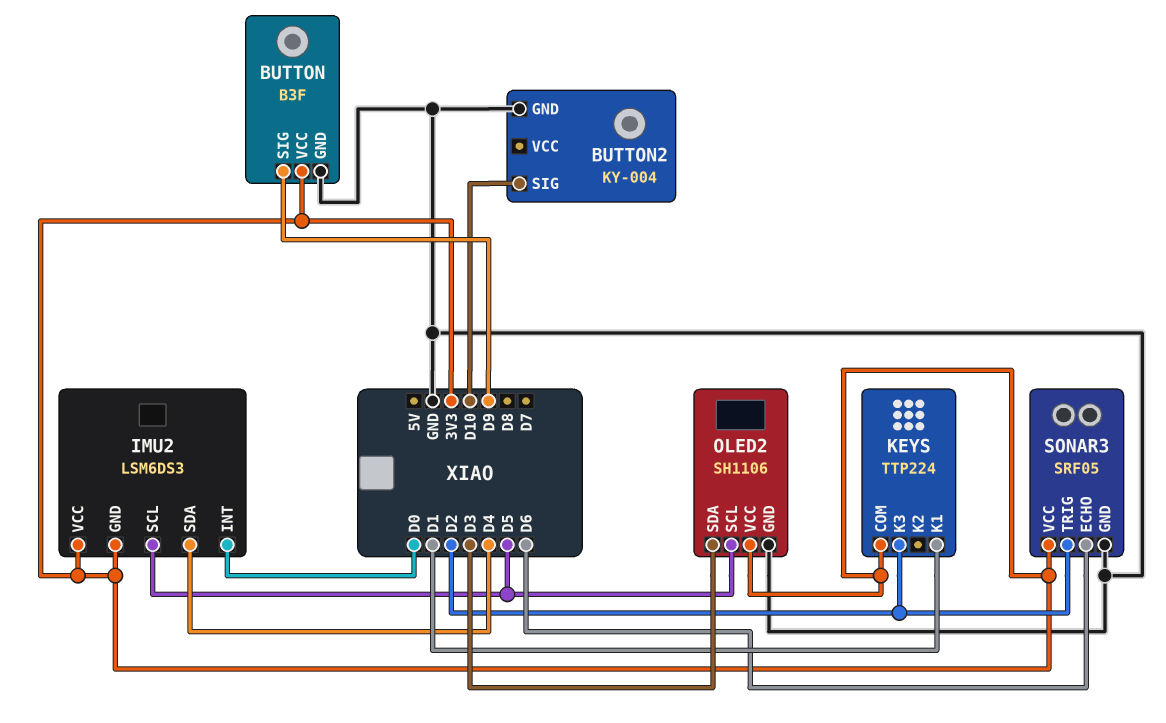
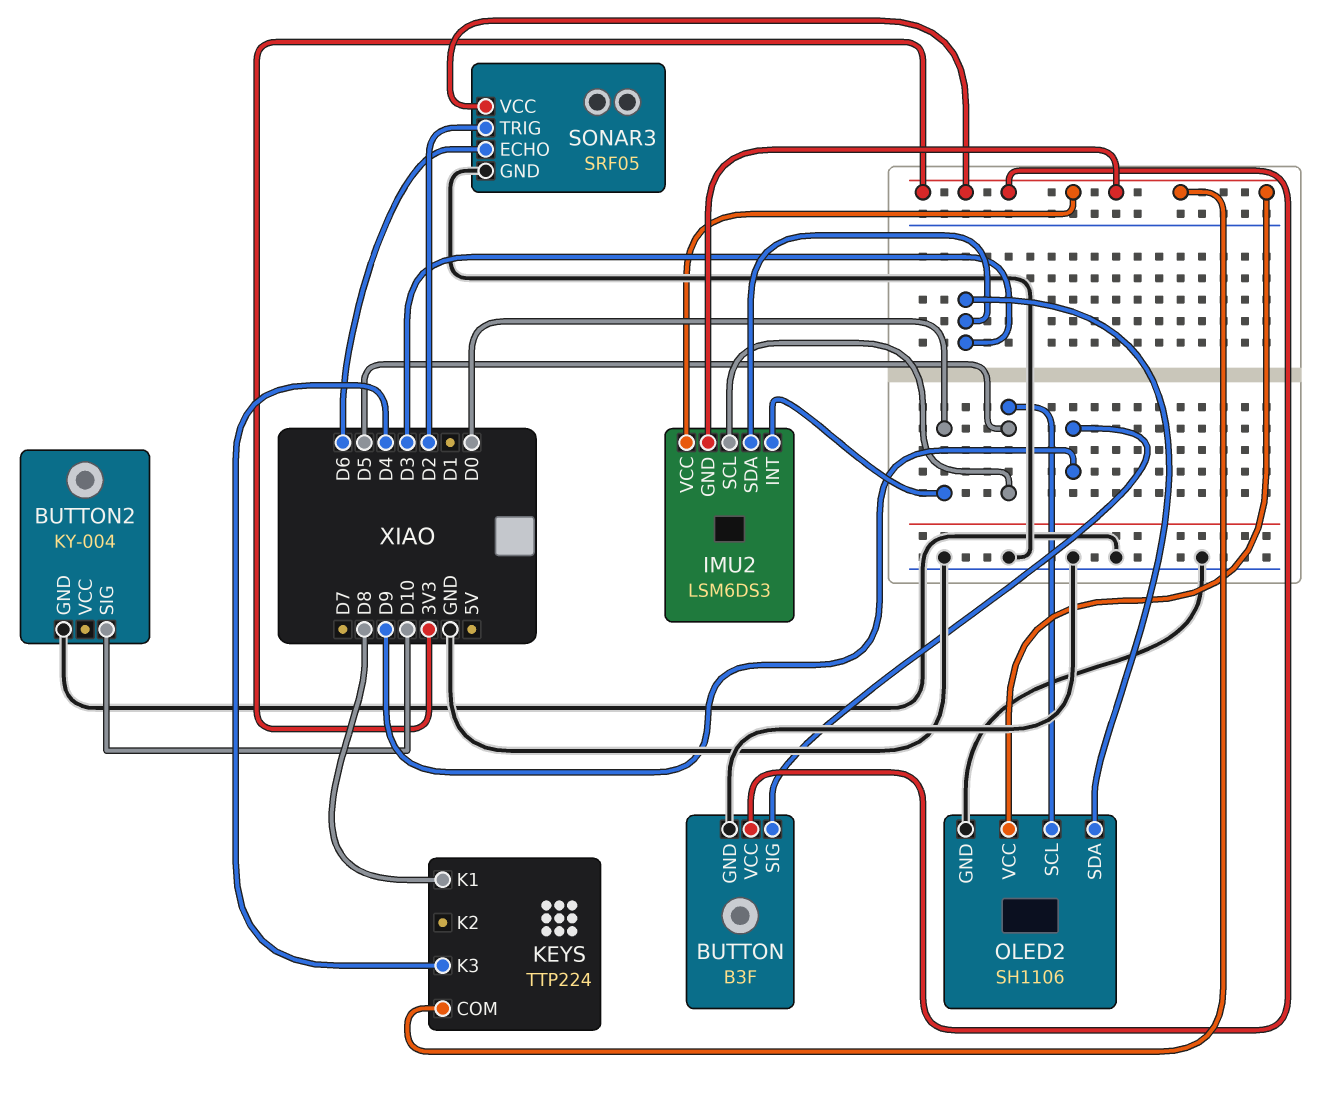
IMU2 pin SDA: D4 -> D3
KEYS pin K1: D1 -> D8
KEYS pin K3: D2 -> D4

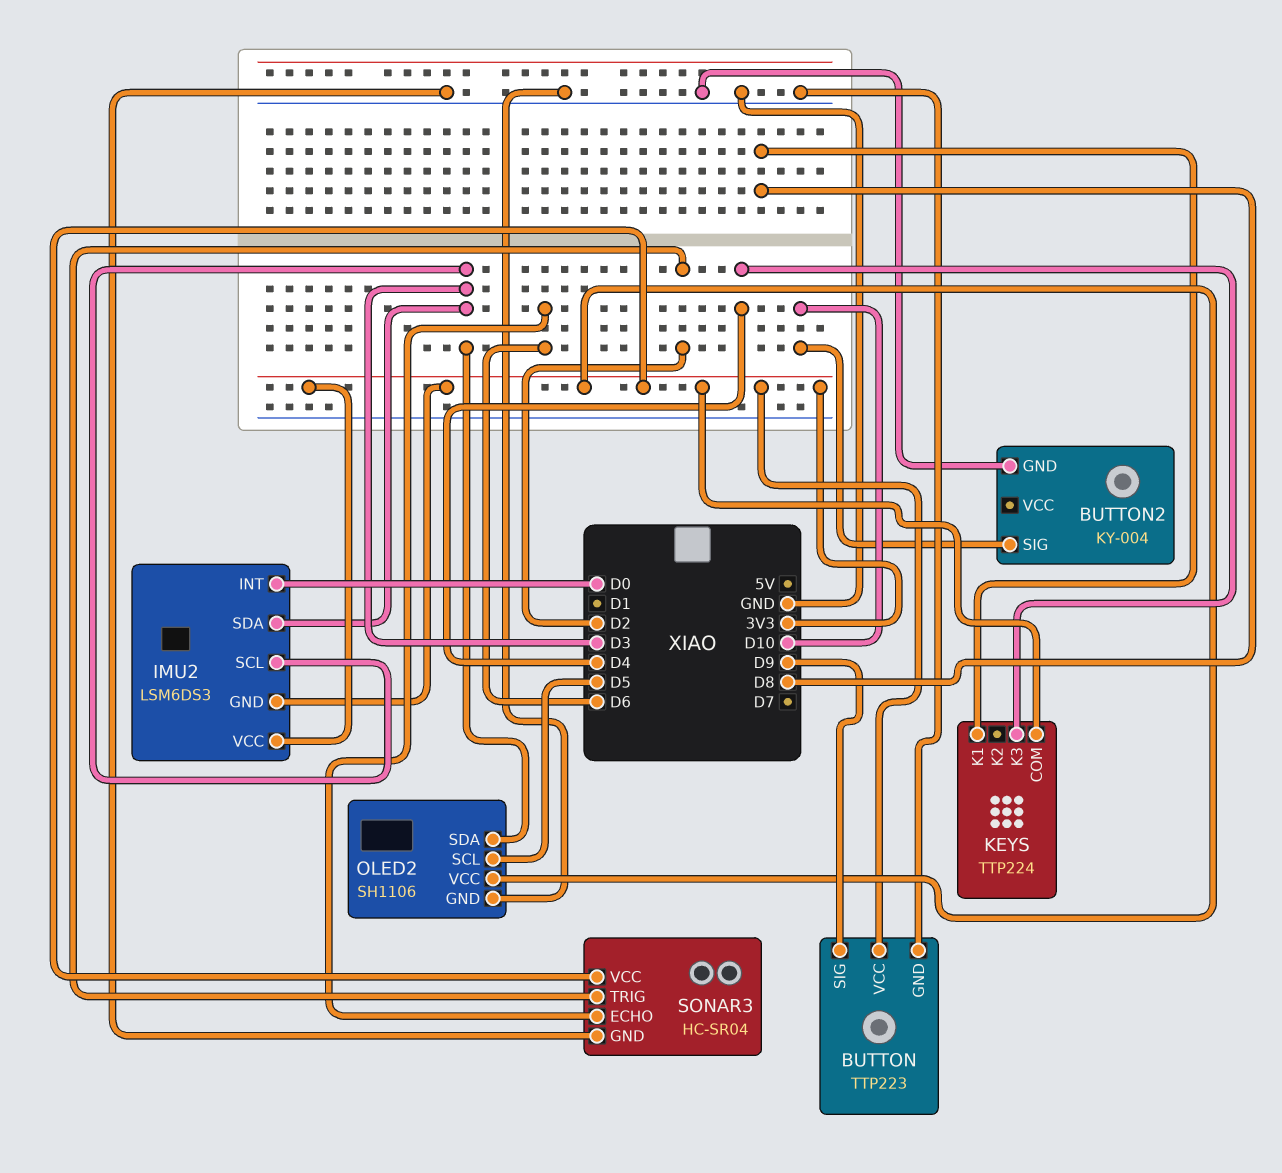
BUTTON: B3F -> TTP223
IMU2 pin SCL: D5 -> D3
SONAR3: SRF05 -> HC-SR04

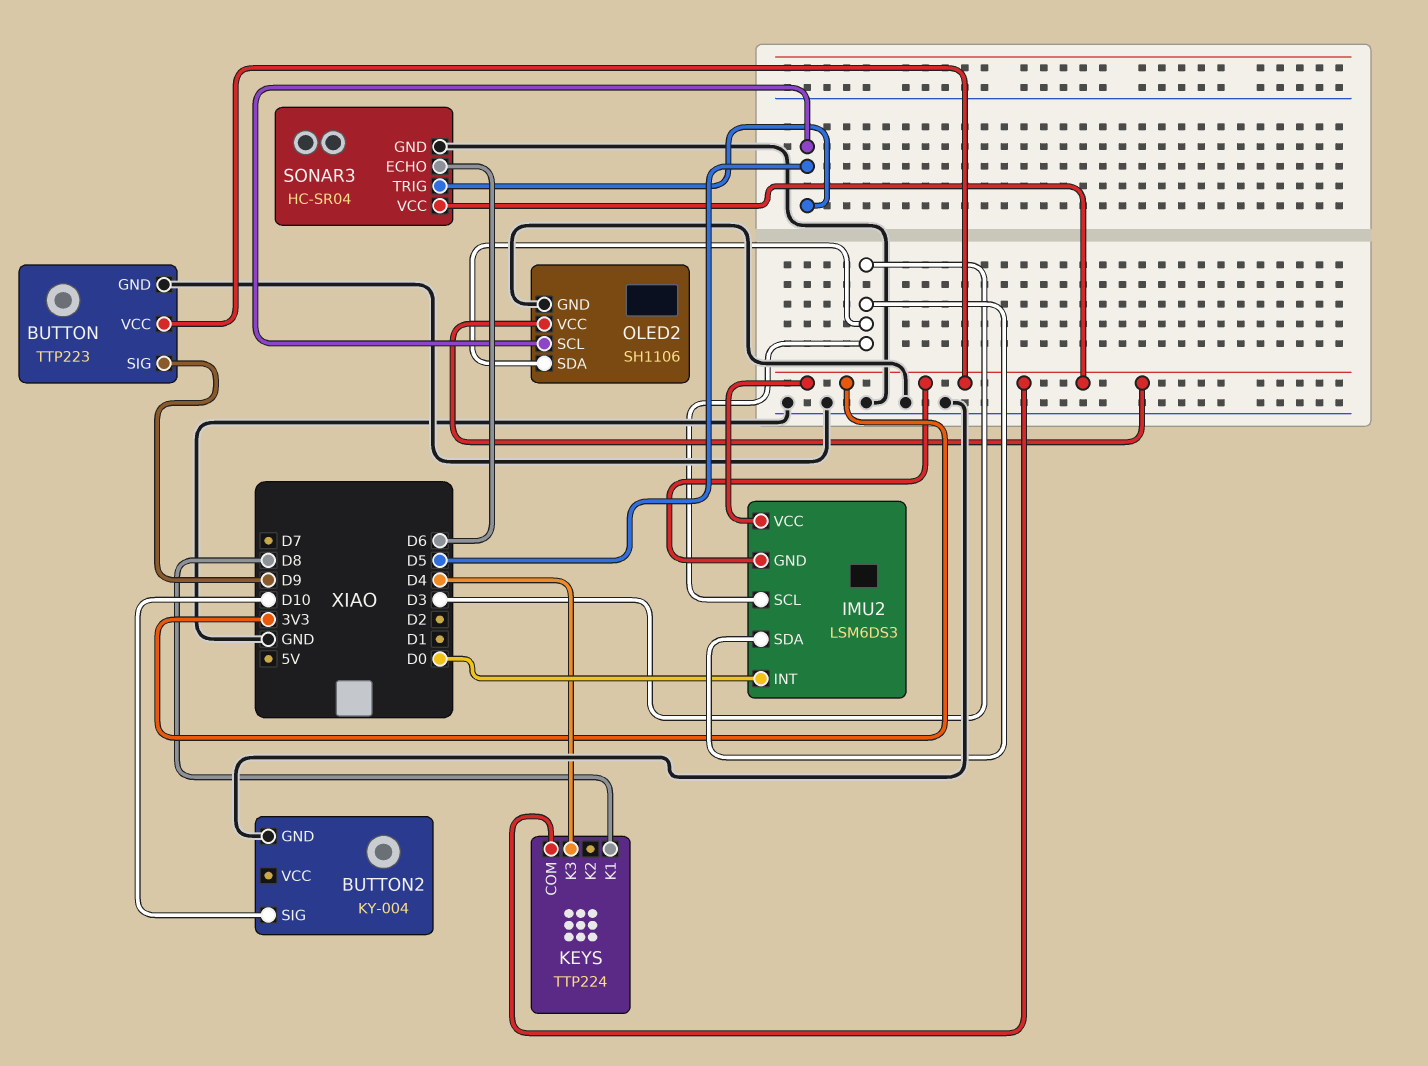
SONAR3 pin TRIG: D2 -> D5

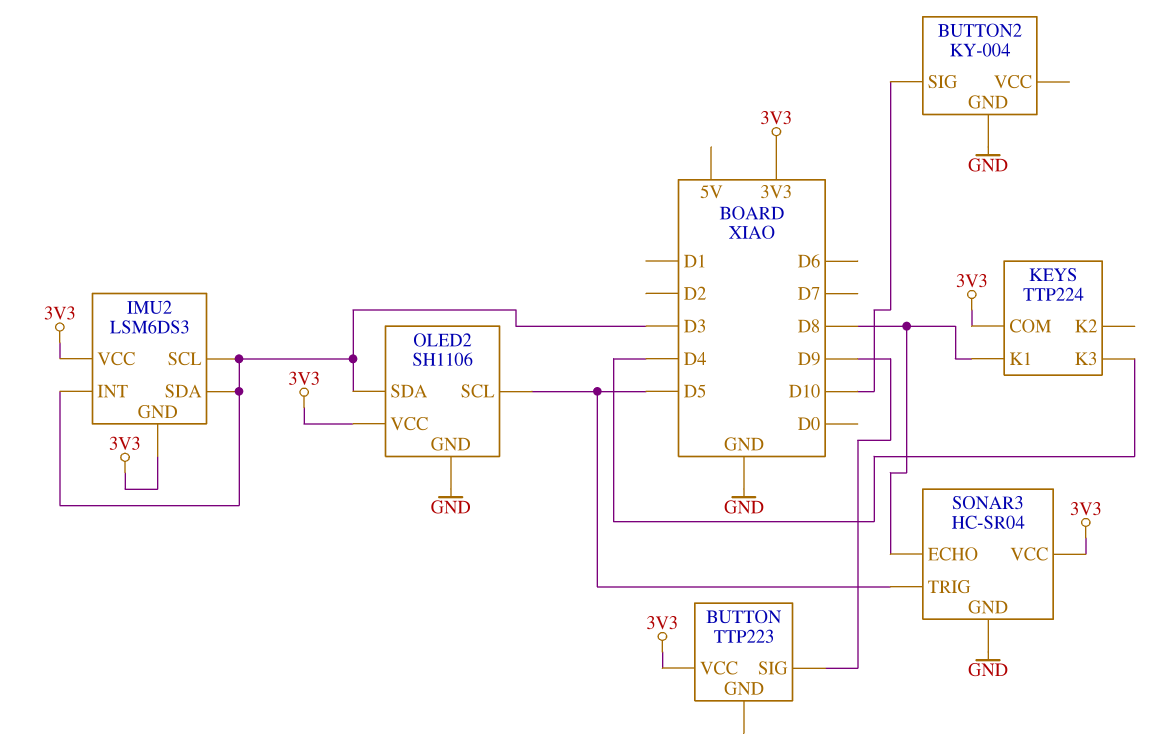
BUTTON pin GND: GND -> none
IMU2 pin INT: D0 -> D3
SONAR3 pin ECHO: D6 -> D8

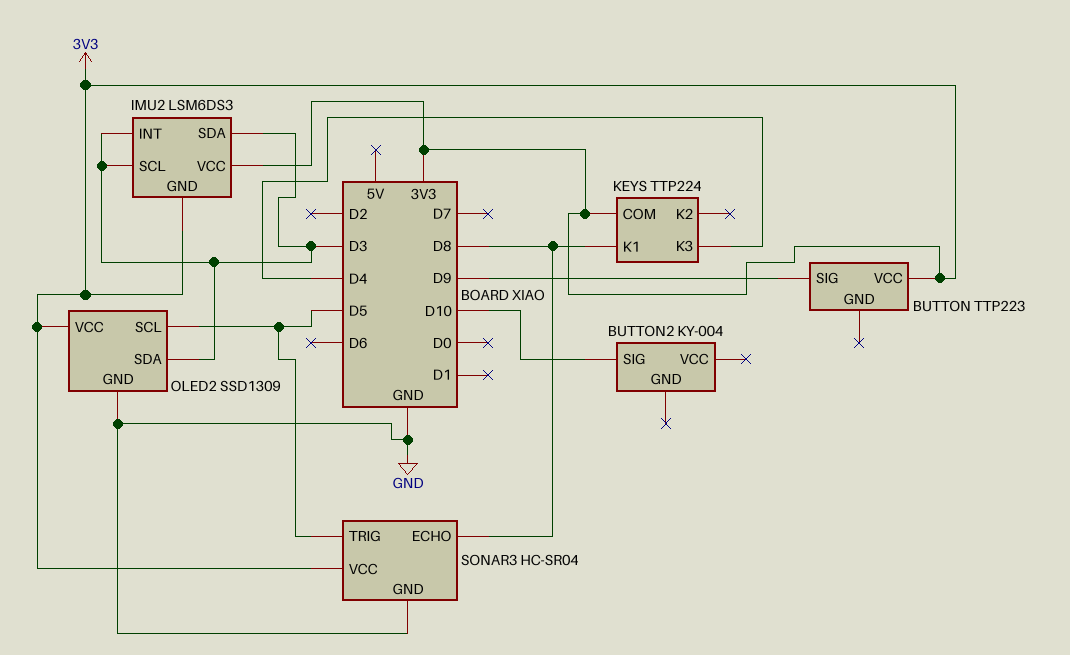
BUTTON2 pin GND: GND -> none
OLED2: SH1106 -> SSD1309

